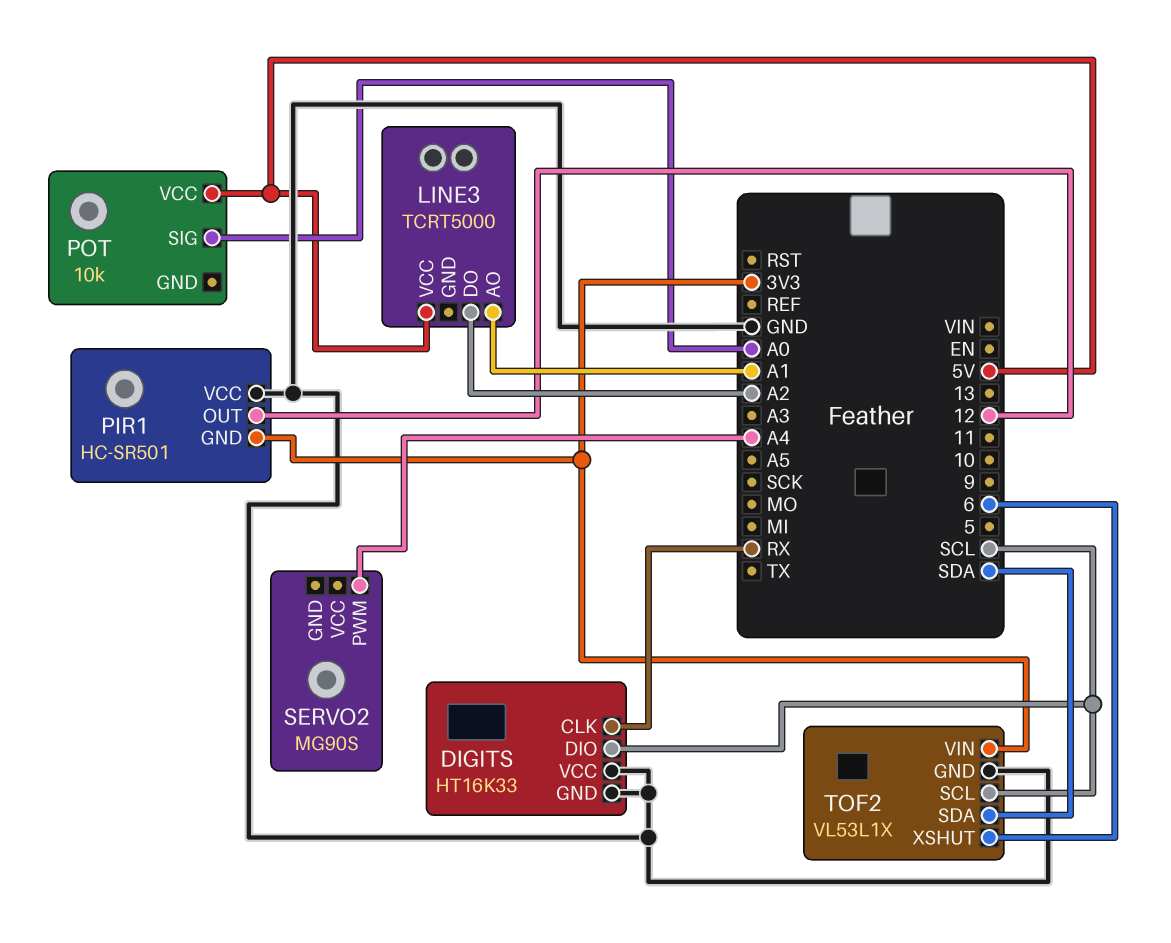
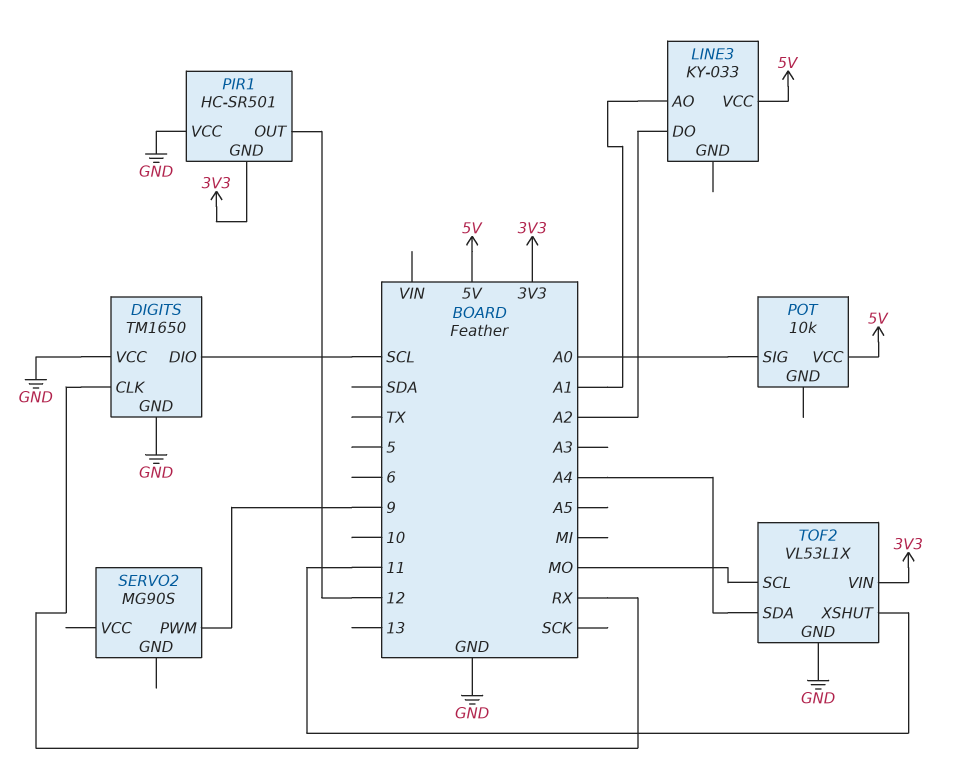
DIGITS: HT16K33 -> TM1650
LINE3: TCRT5000 -> KY-033
SERVO2 pin PWM: A4 -> 9
TOF2 pin SCL: SCL -> MO
TOF2 pin SDA: SDA -> A4
TOF2 pin XSHUT: 6 -> 11

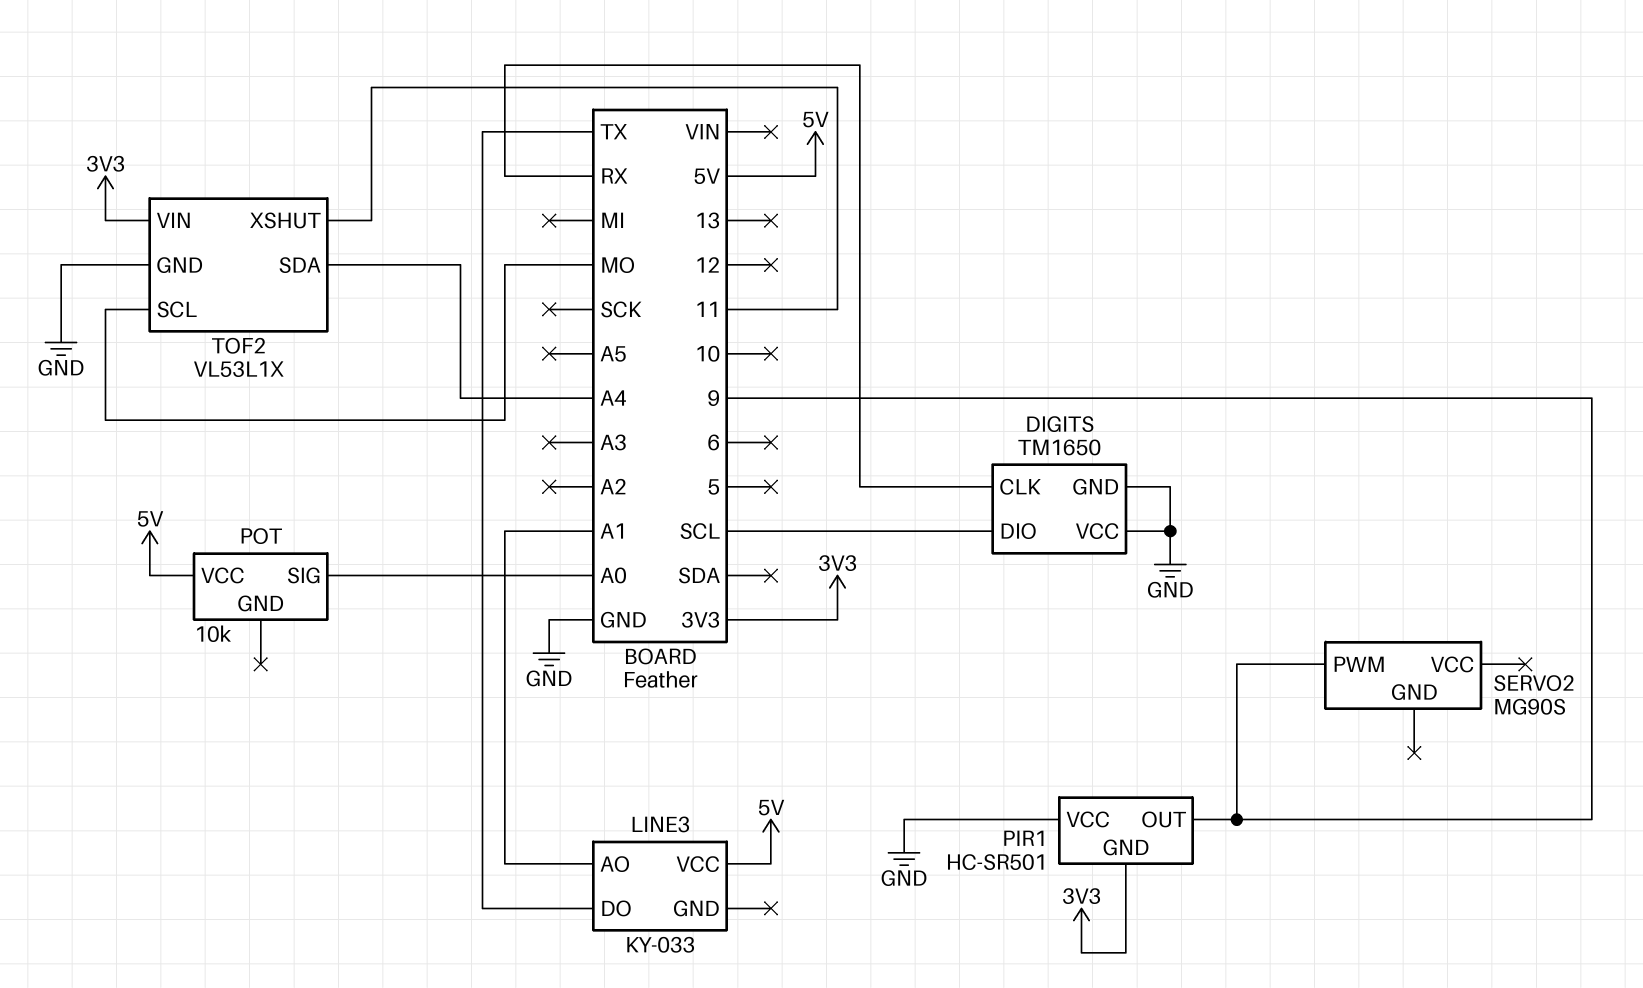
LINE3 pin DO: A2 -> TX
PIR1 pin OUT: 12 -> 9

